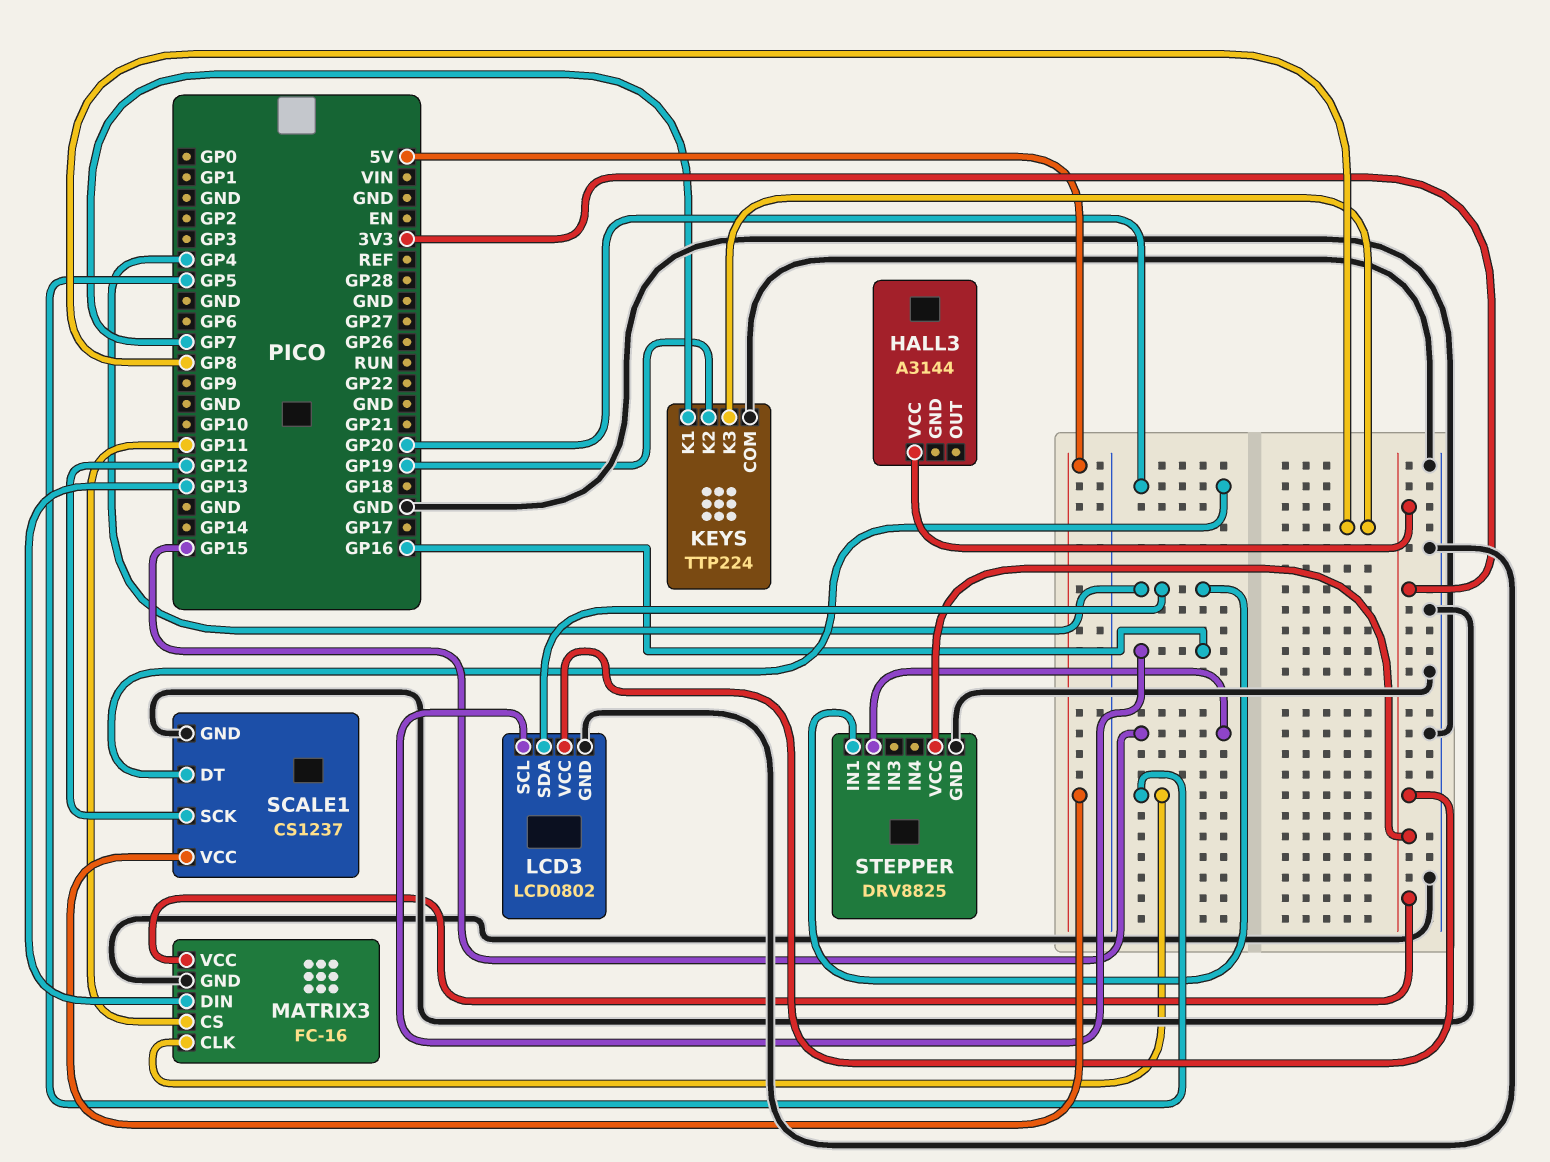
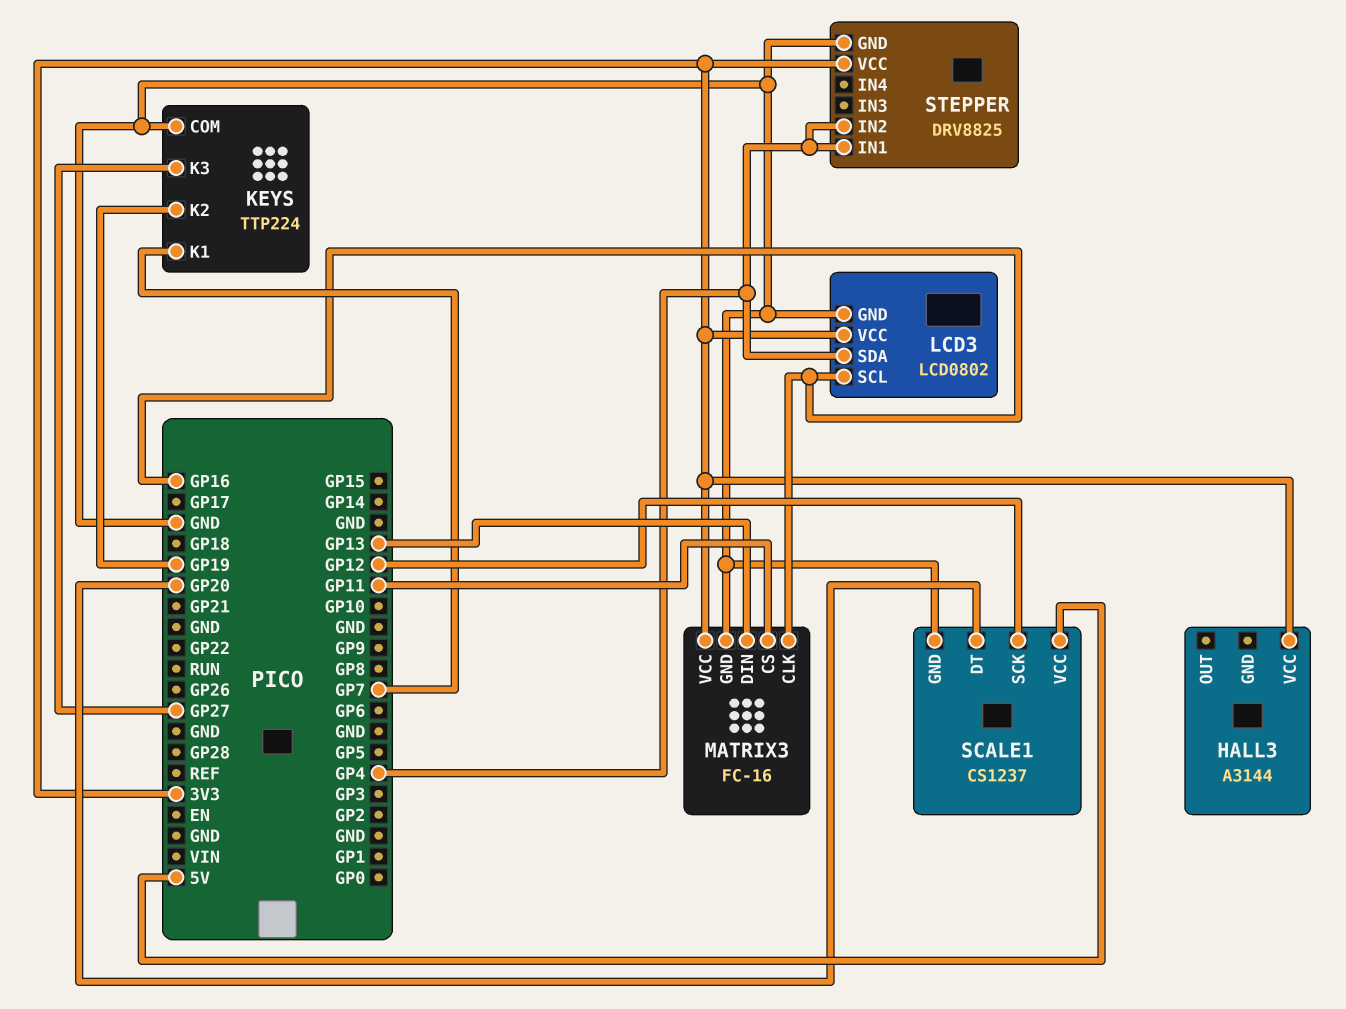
KEYS pin K3: GP8 -> GP27
MATRIX3 pin CLK: GP5 -> GP16
STEPPER pin IN2: GP15 -> GP4

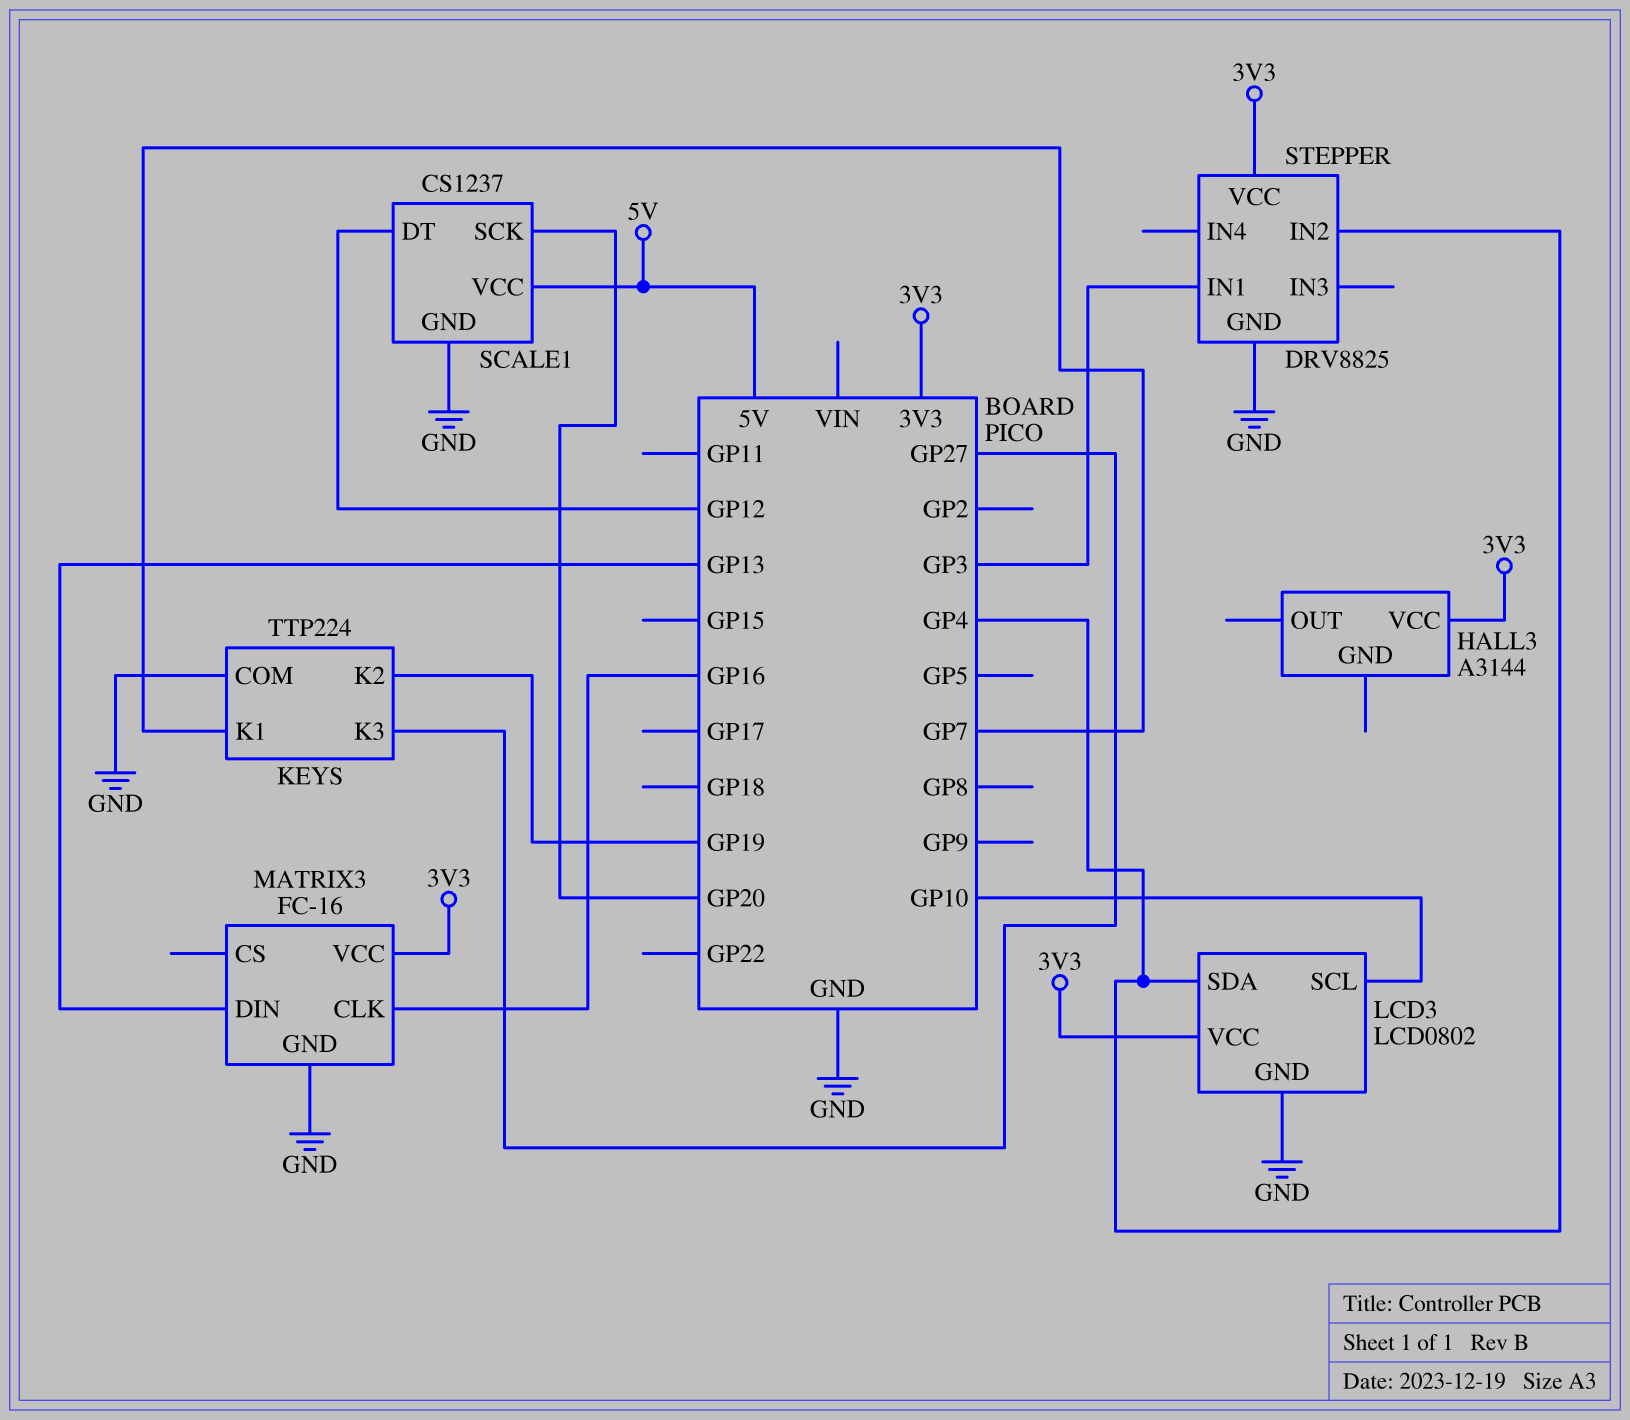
LCD3 pin SCL: GP16 -> GP10
MATRIX3 pin CS: GP11 -> none
SCALE1 pin DT: GP20 -> GP12
SCALE1 pin SCK: GP12 -> GP20
STEPPER pin IN1: GP4 -> GP3

